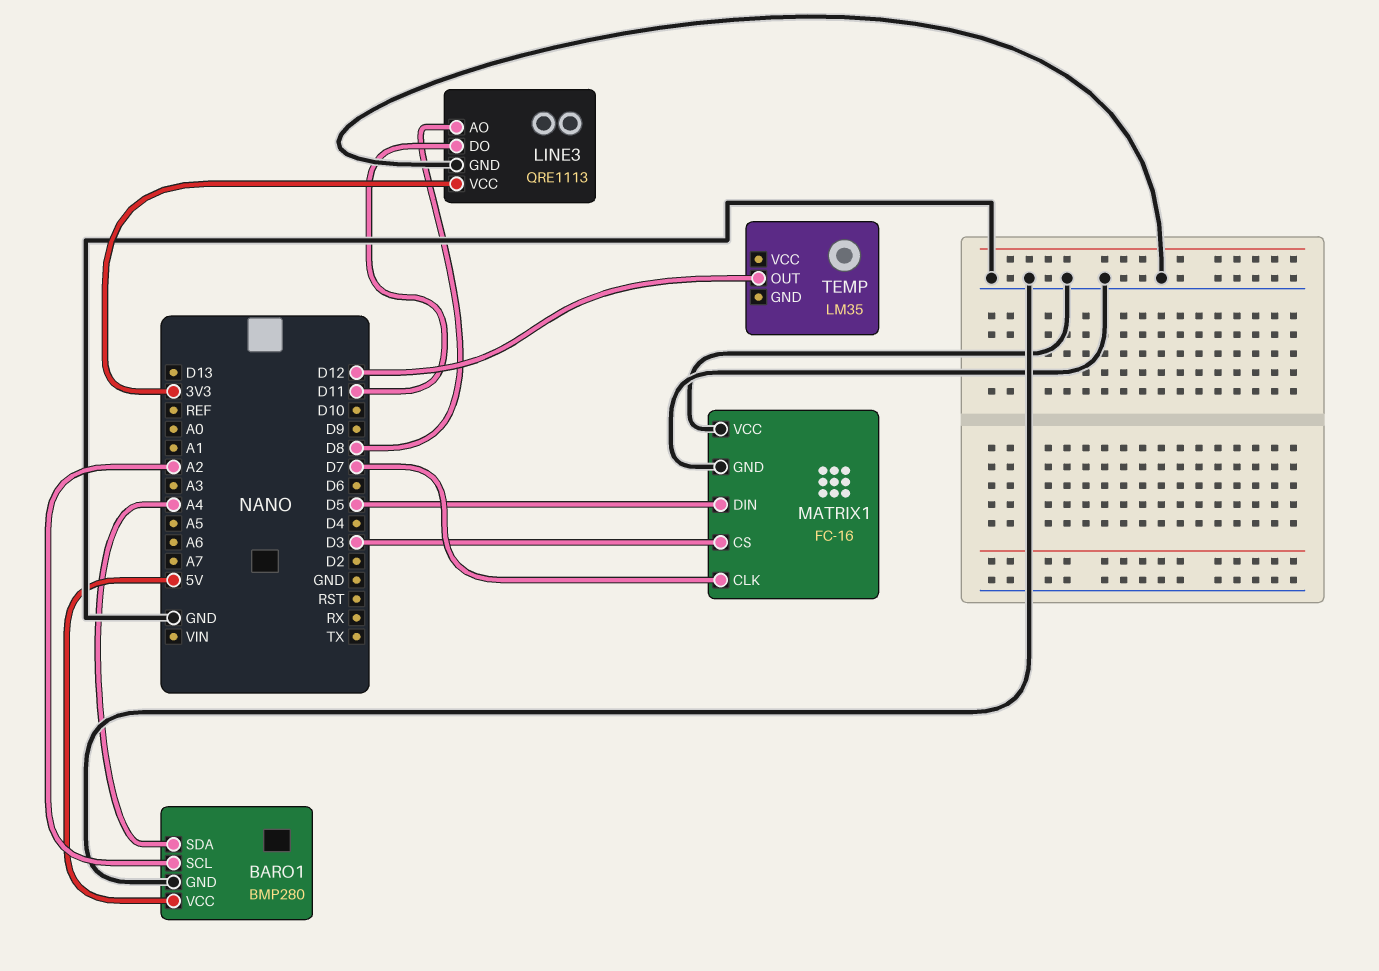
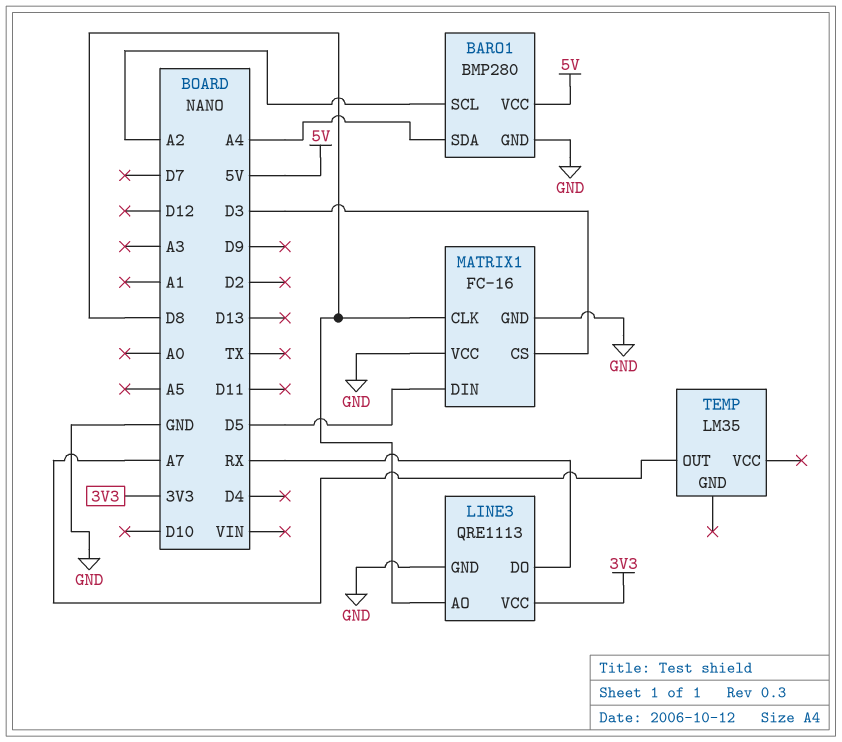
LINE3 pin DO: D11 -> RX
MATRIX1 pin CLK: D7 -> D8
TEMP pin OUT: D12 -> A7

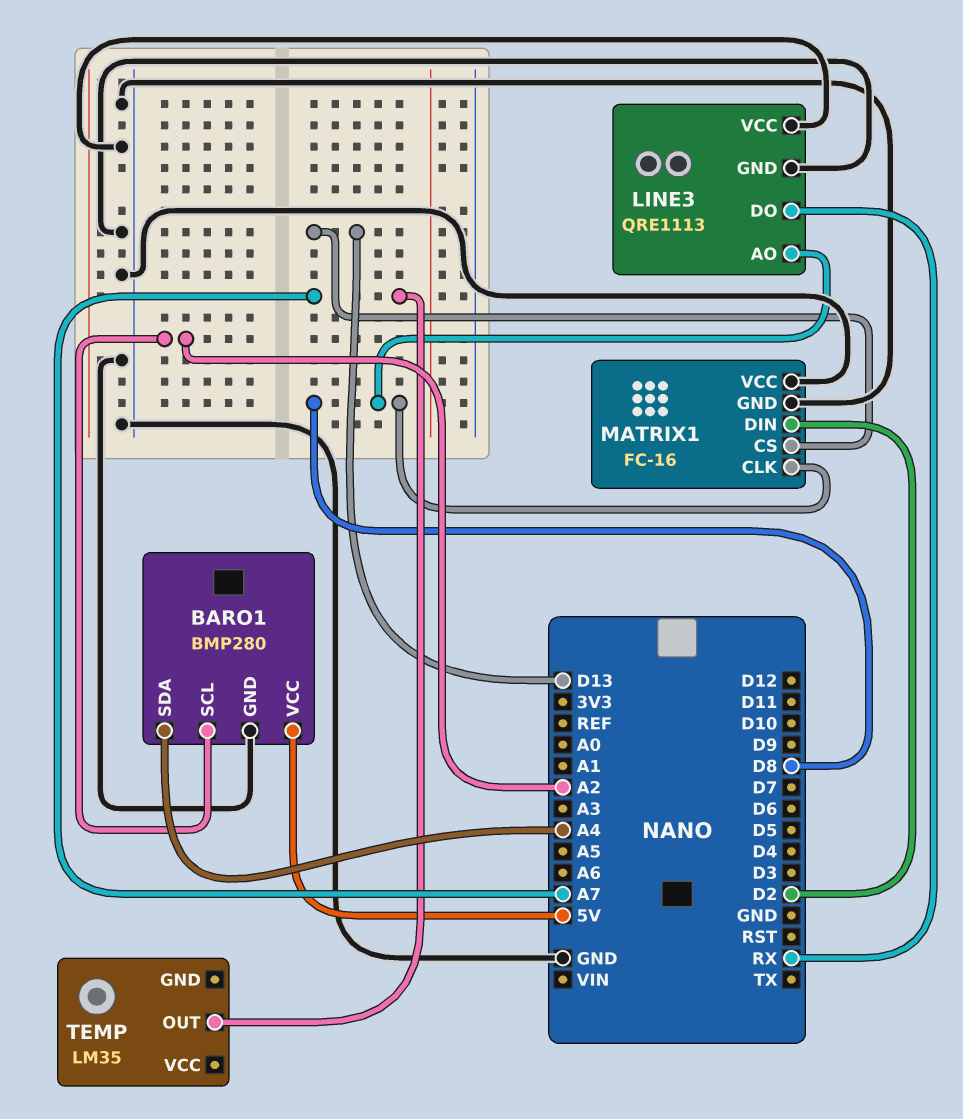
LINE3 pin VCC: 3V3 -> GND
MATRIX1 pin CS: D3 -> D13
MATRIX1 pin DIN: D5 -> D2

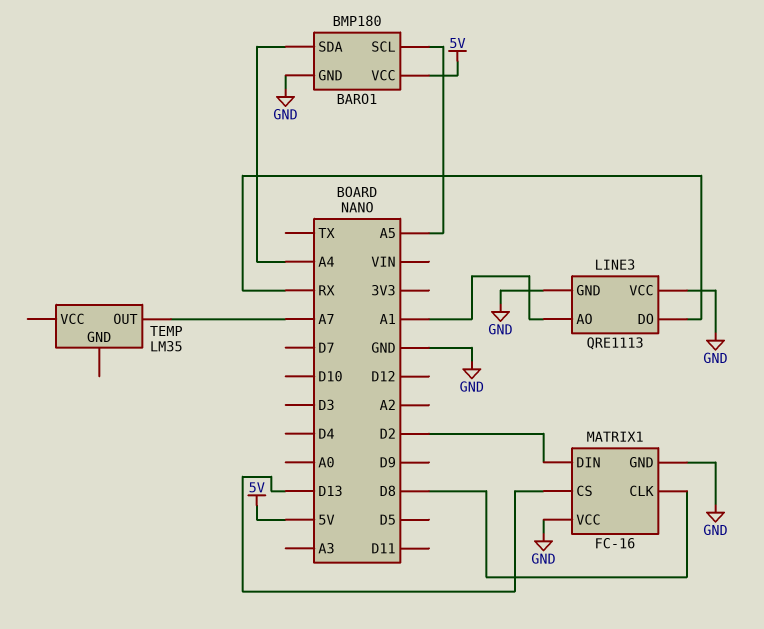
BARO1: BMP280 -> BMP180
BARO1 pin SCL: A2 -> A5
LINE3 pin AO: D8 -> A1

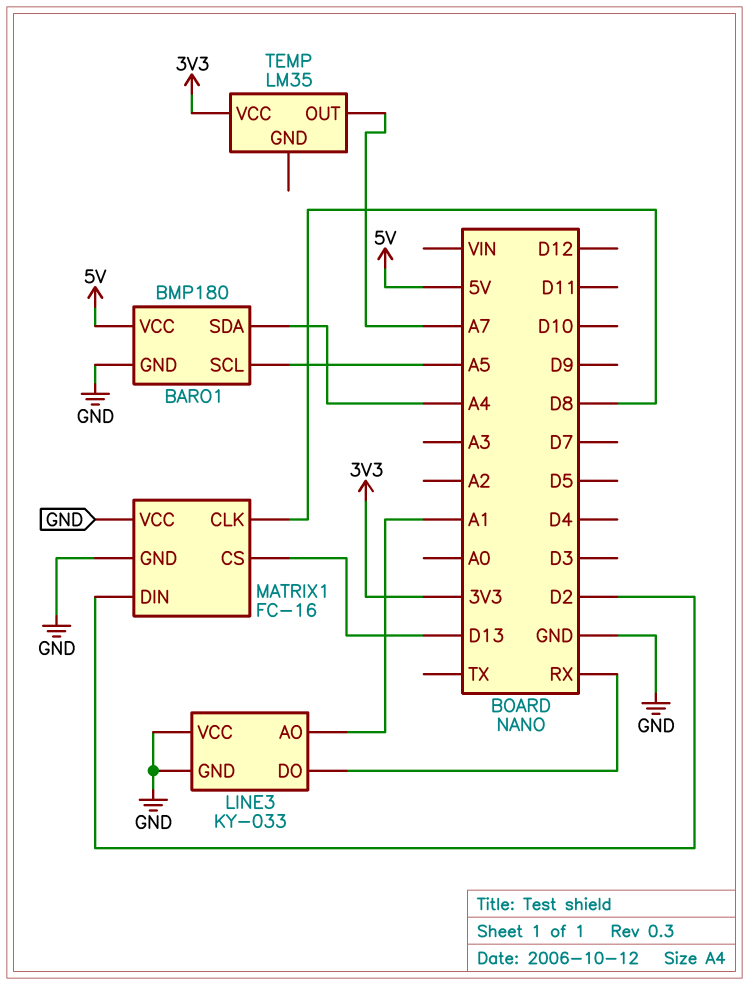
LINE3: QRE1113 -> KY-033
TEMP pin VCC: none -> 3V3

